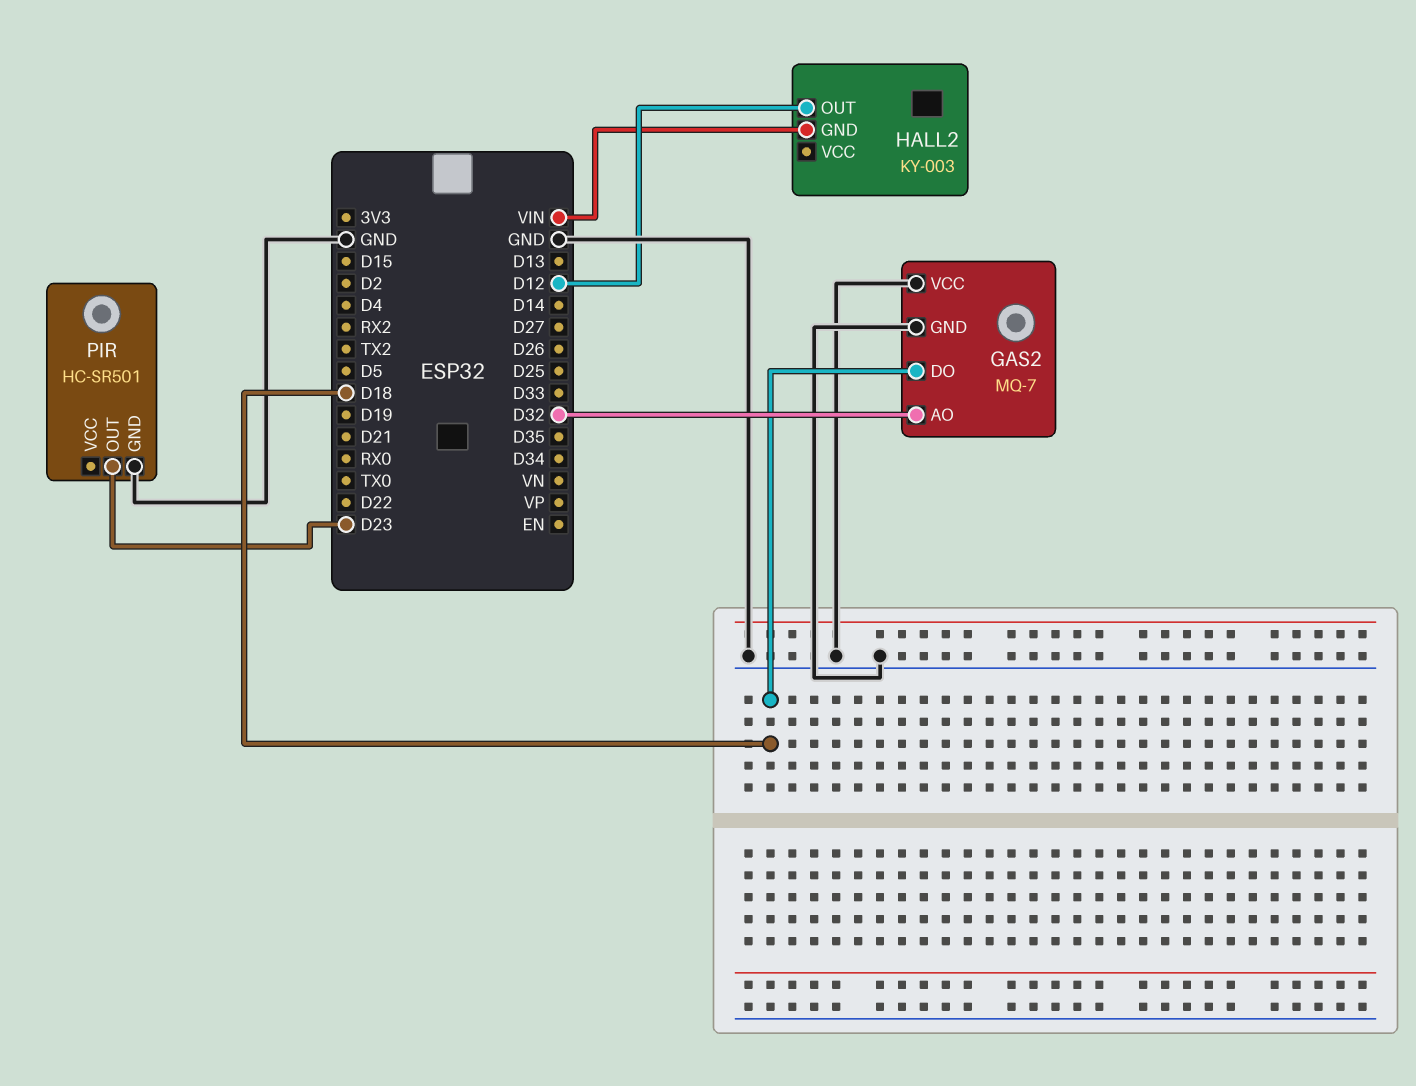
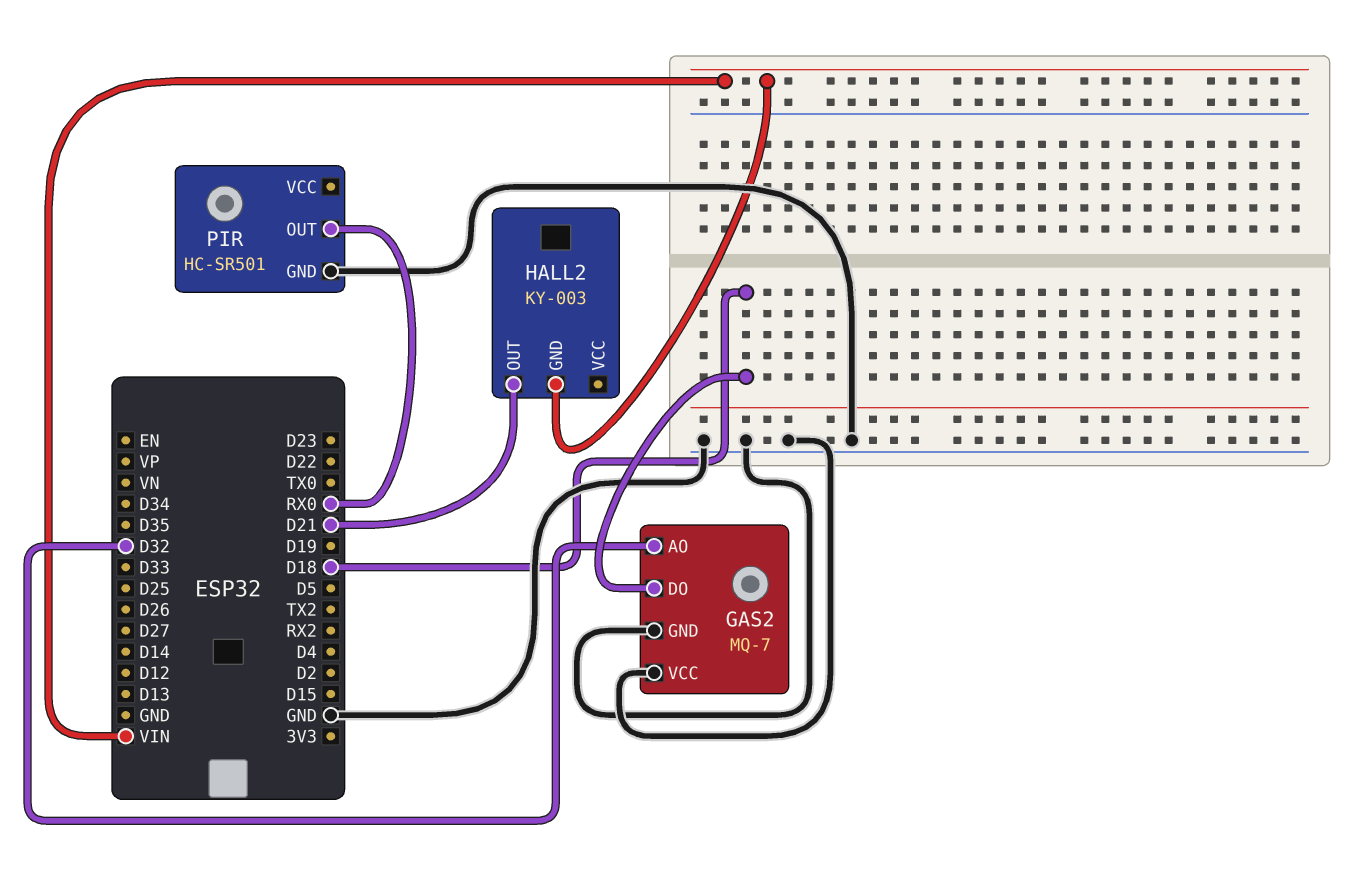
HALL2 pin OUT: D12 -> D21
PIR pin OUT: D23 -> RX0

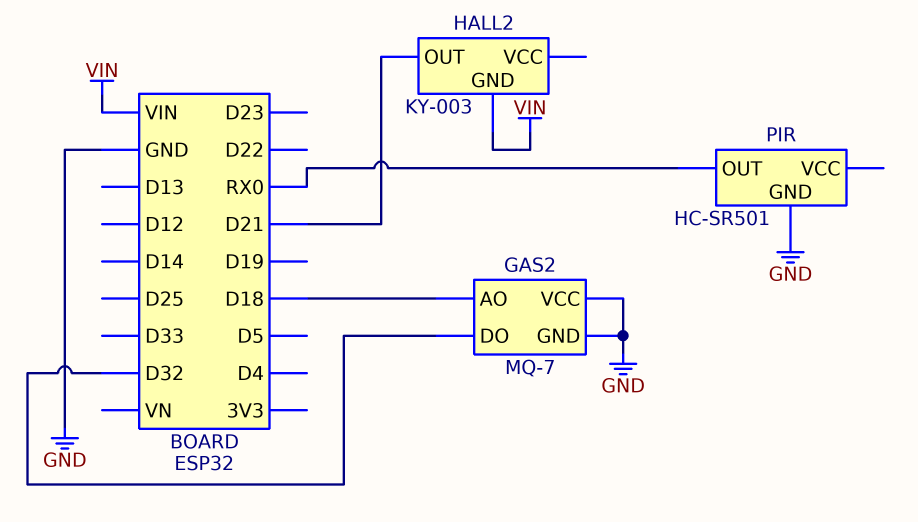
GAS2 pin AO: D32 -> D18
GAS2 pin DO: D18 -> D32

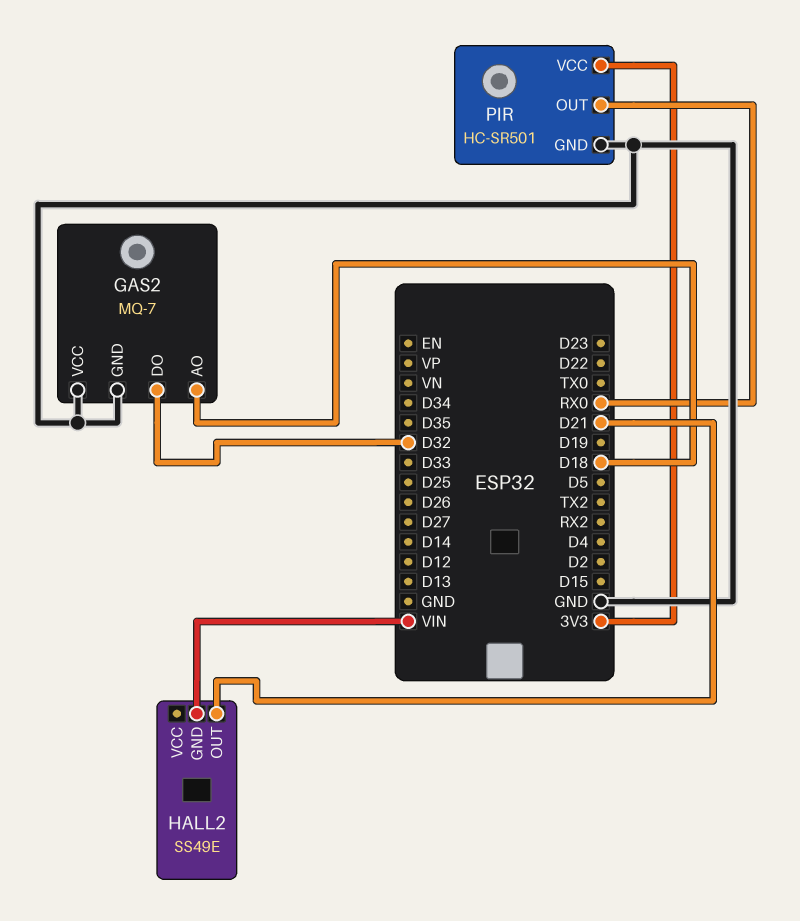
HALL2: KY-003 -> SS49E
PIR pin VCC: none -> 3V3

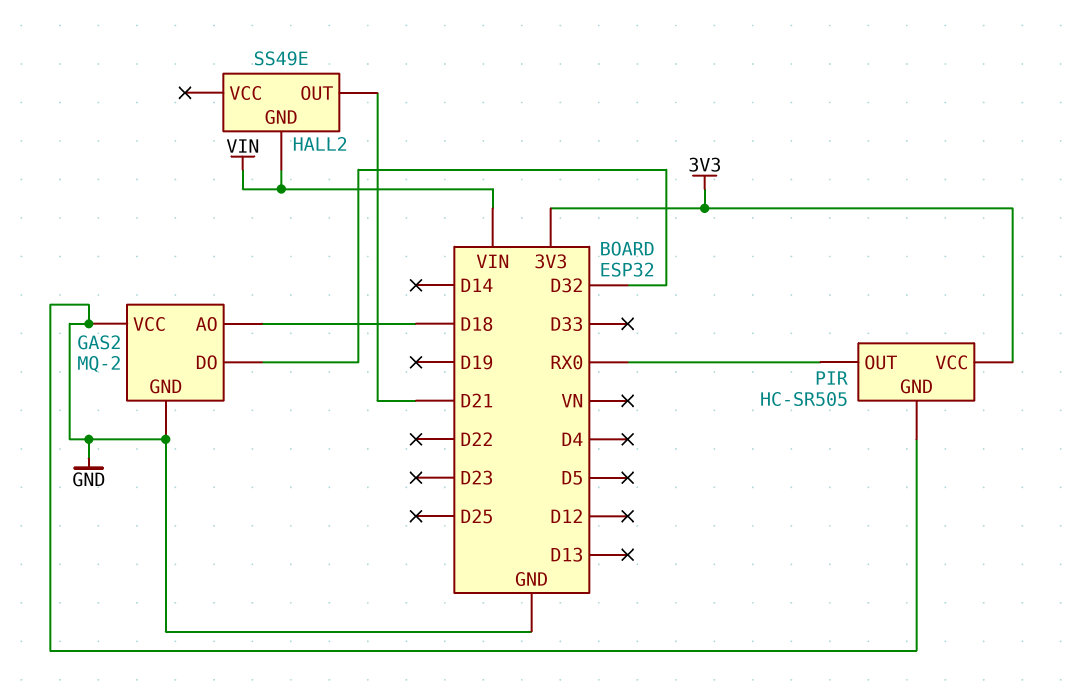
GAS2: MQ-7 -> MQ-2
PIR: HC-SR501 -> HC-SR505

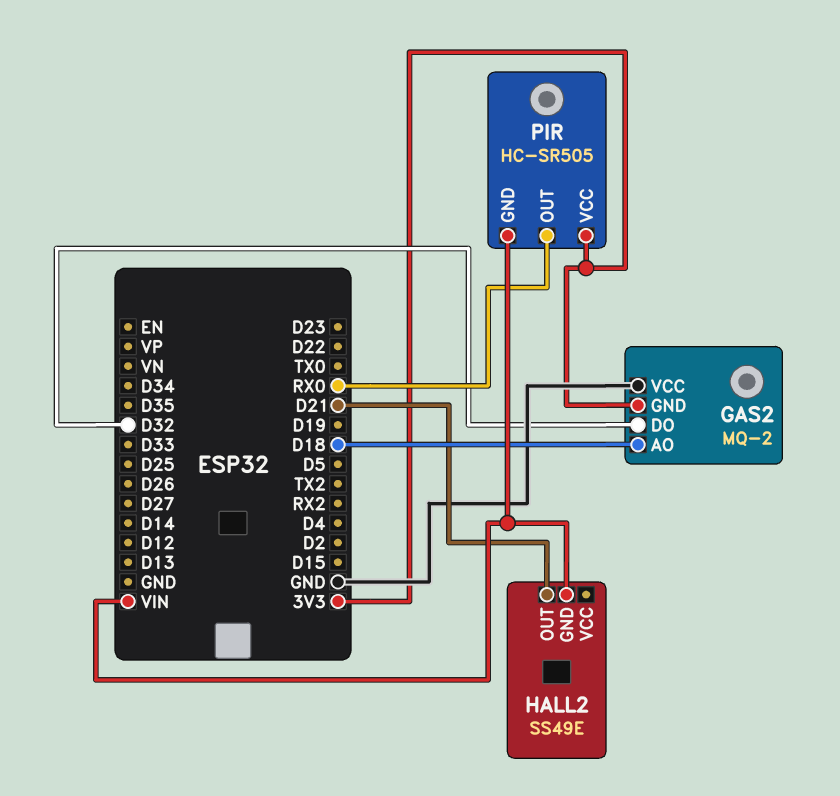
GAS2 pin GND: GND -> 3V3
PIR pin GND: GND -> VIN

